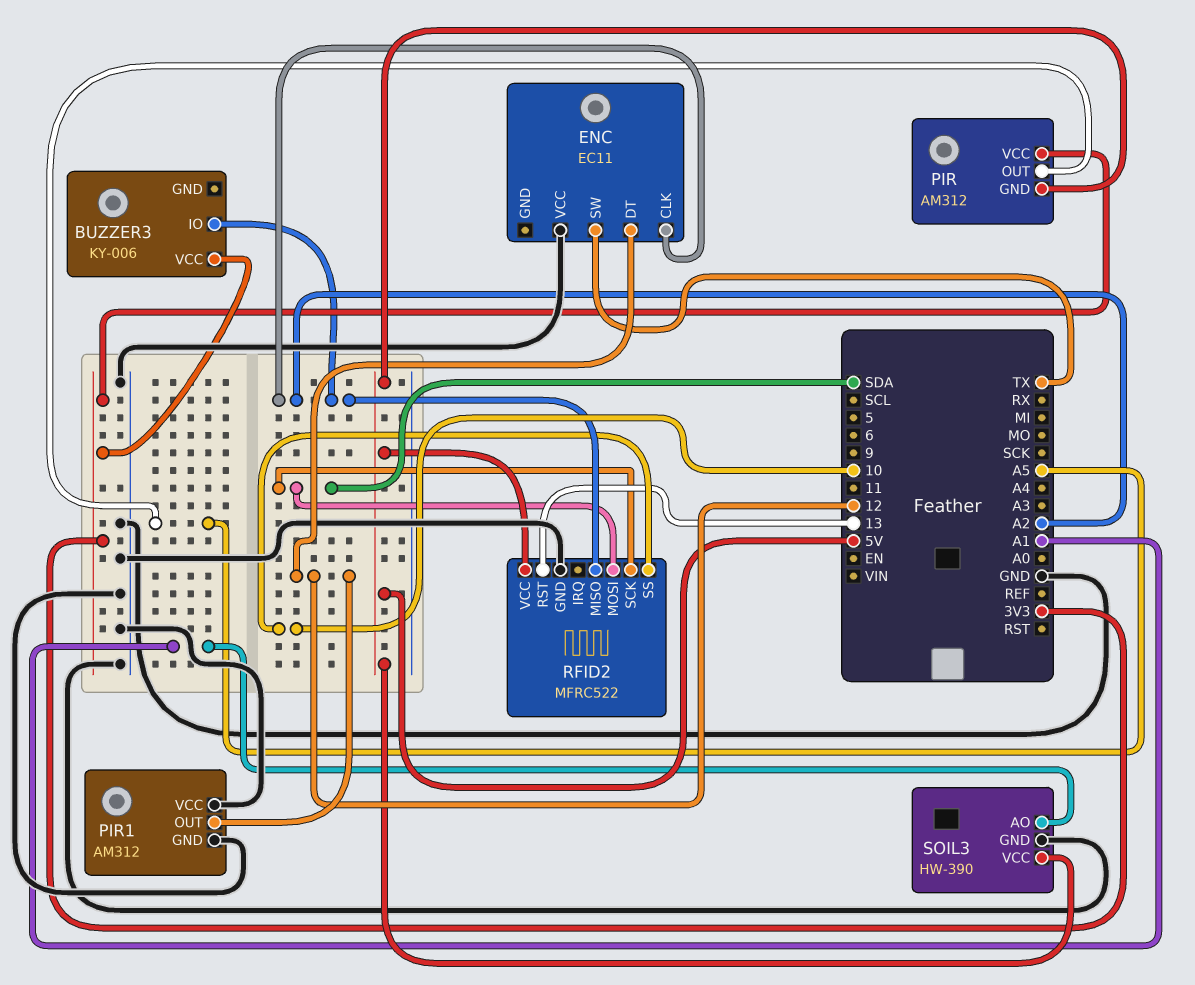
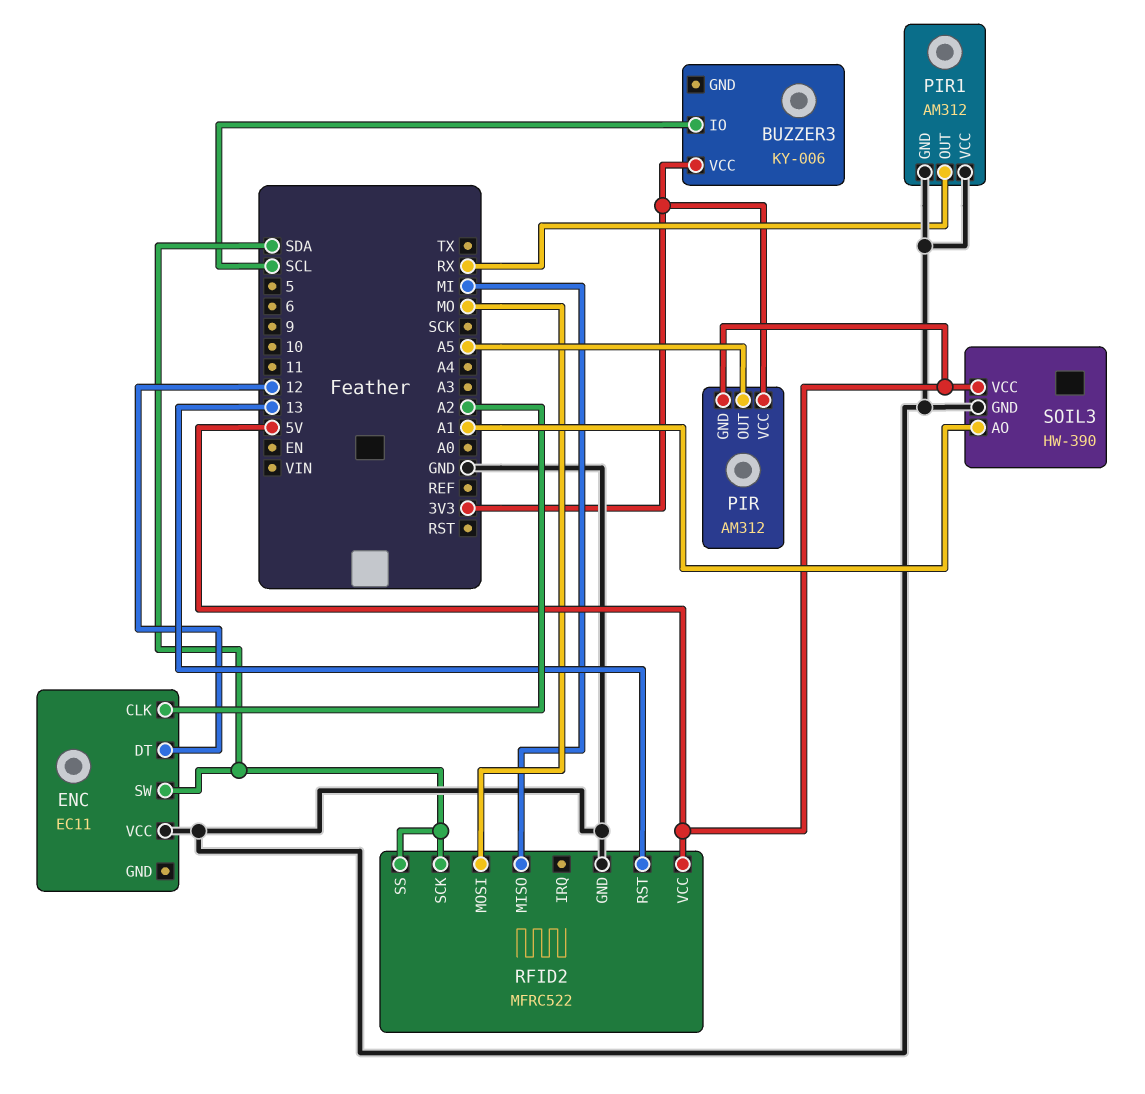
BUZZER3 pin IO: A2 -> SCL
ENC pin SW: TX -> SDA
PIR1 pin OUT: 12 -> RX
RFID2 pin MISO: A2 -> MI
RFID2 pin MOSI: SDA -> MO
RFID2 pin SS: 10 -> SDA

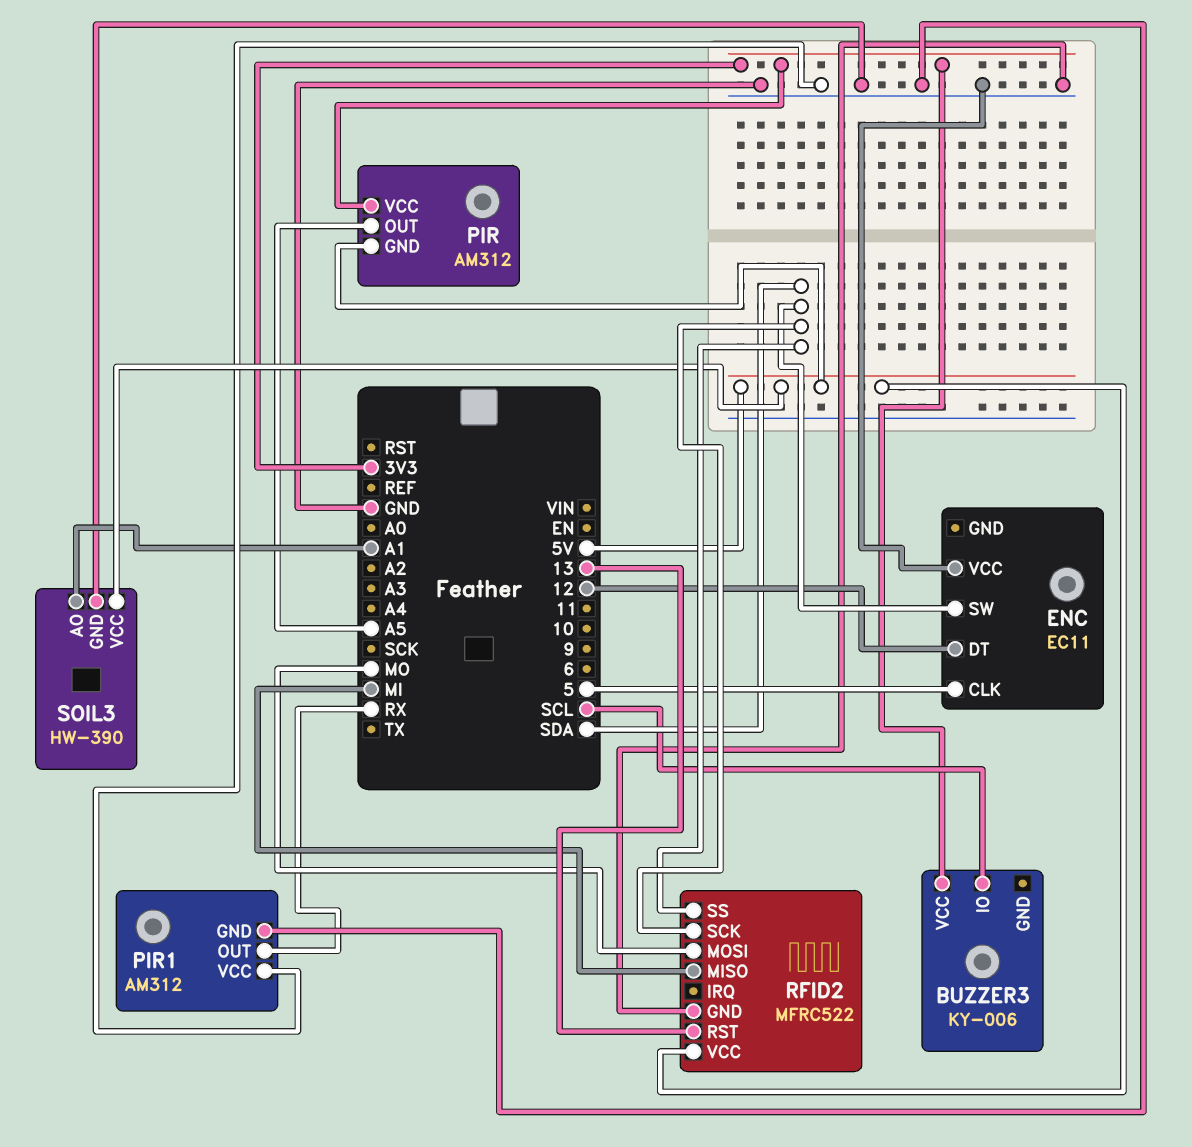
ENC pin CLK: A2 -> 5

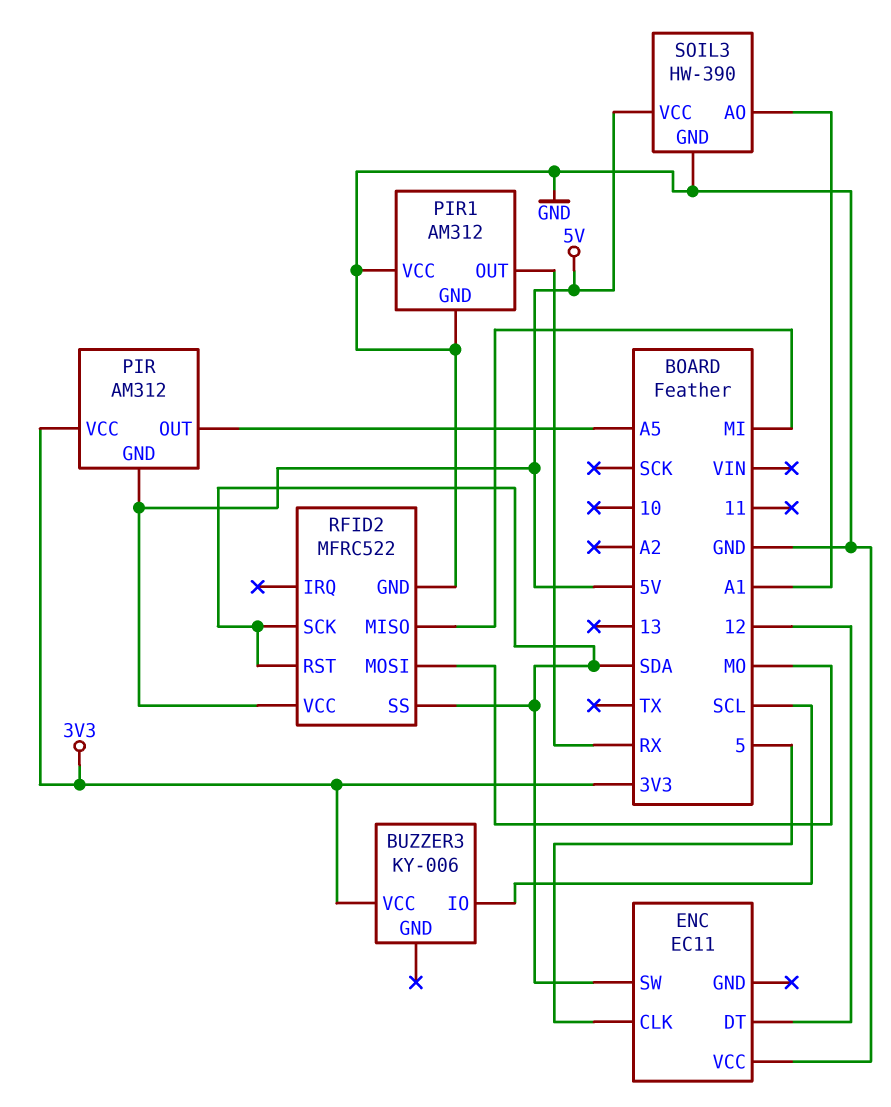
RFID2 pin RST: 13 -> SDA

